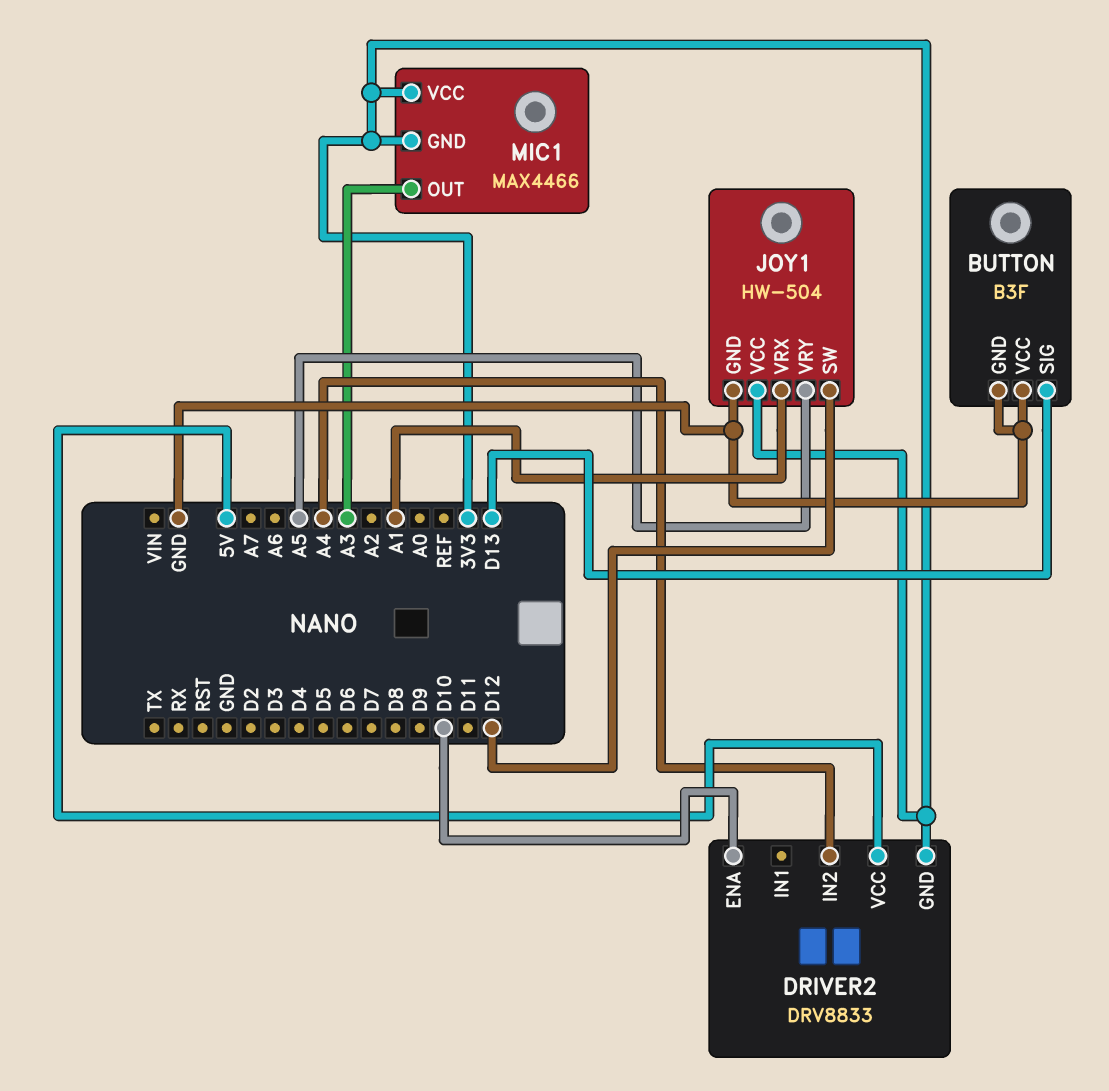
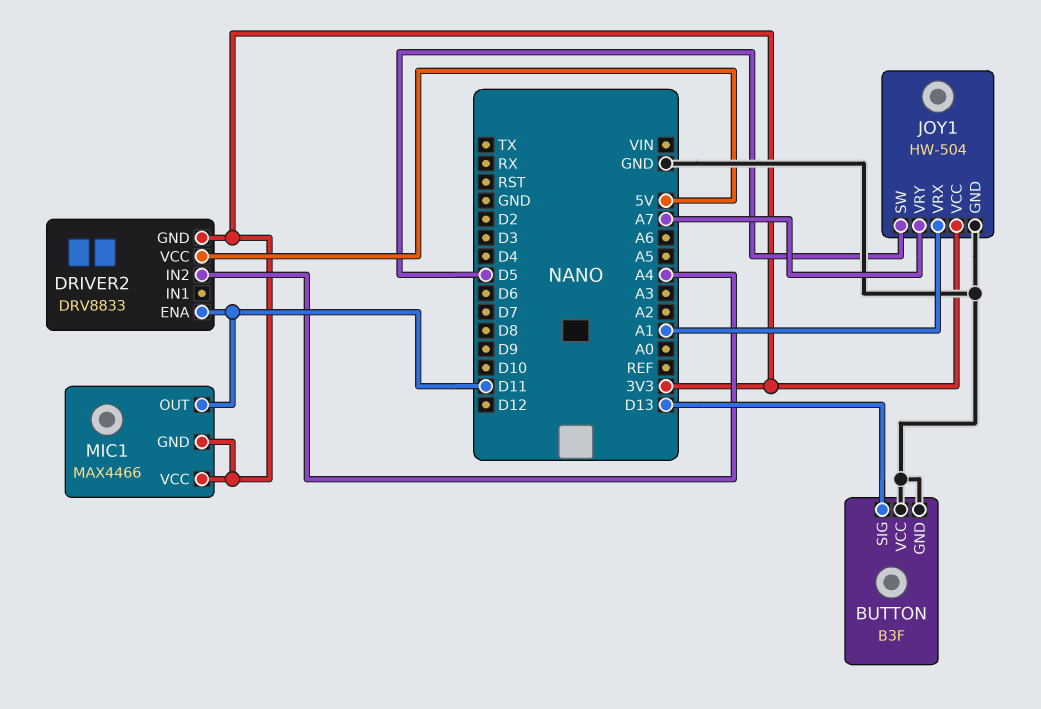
DRIVER2 pin ENA: D10 -> D11
JOY1 pin SW: D12 -> D5
JOY1 pin VRY: A5 -> A7
MIC1 pin OUT: A3 -> D11

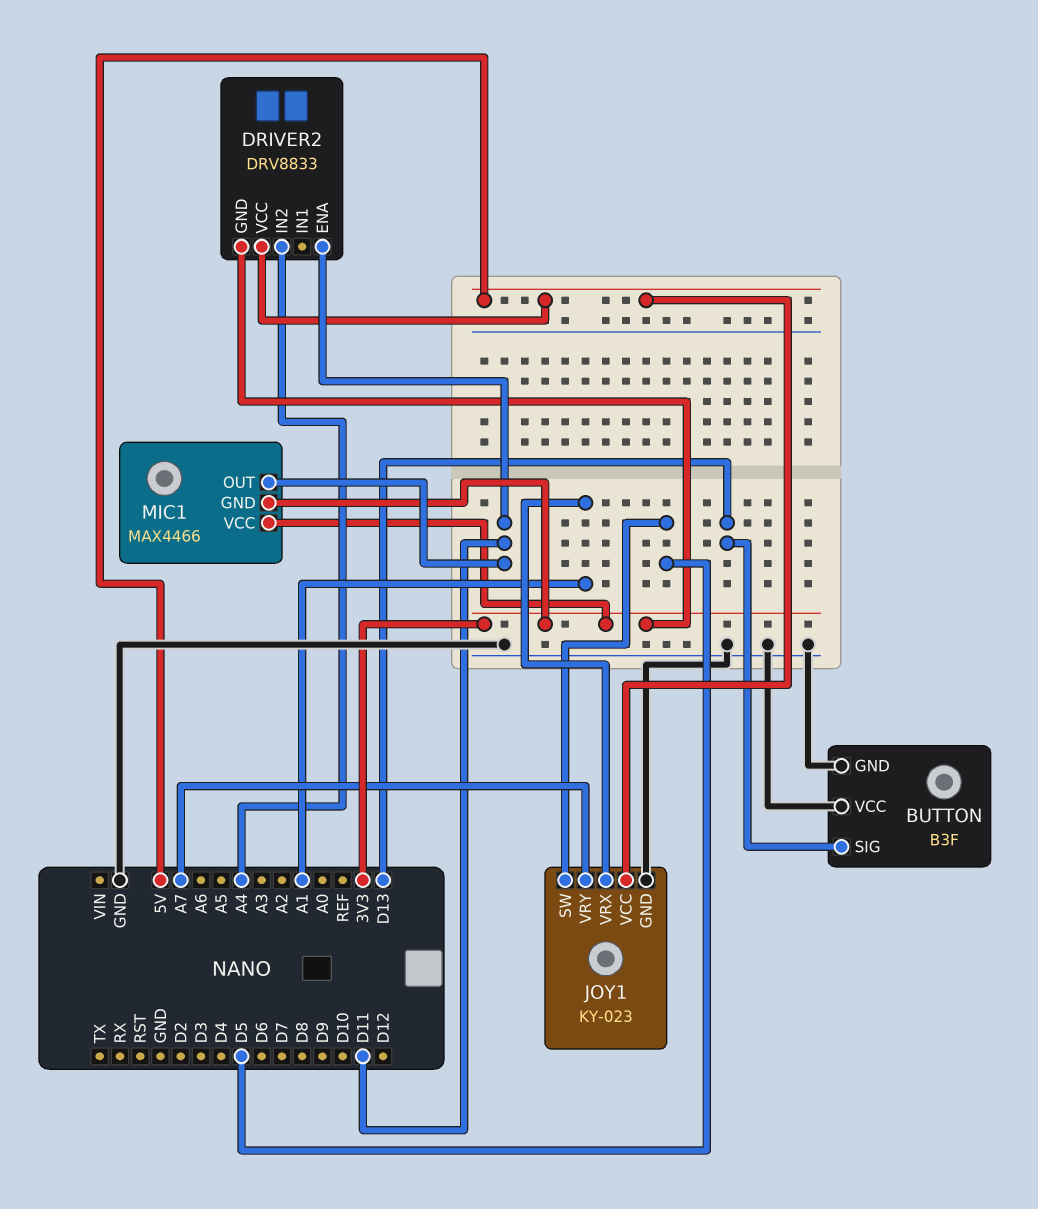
JOY1: HW-504 -> KY-023
JOY1 pin VCC: 3V3 -> 5V

